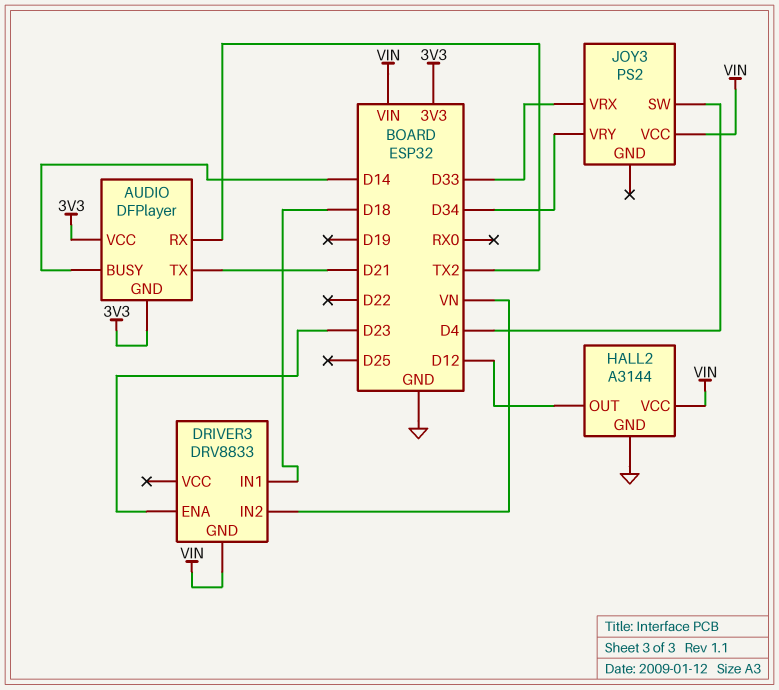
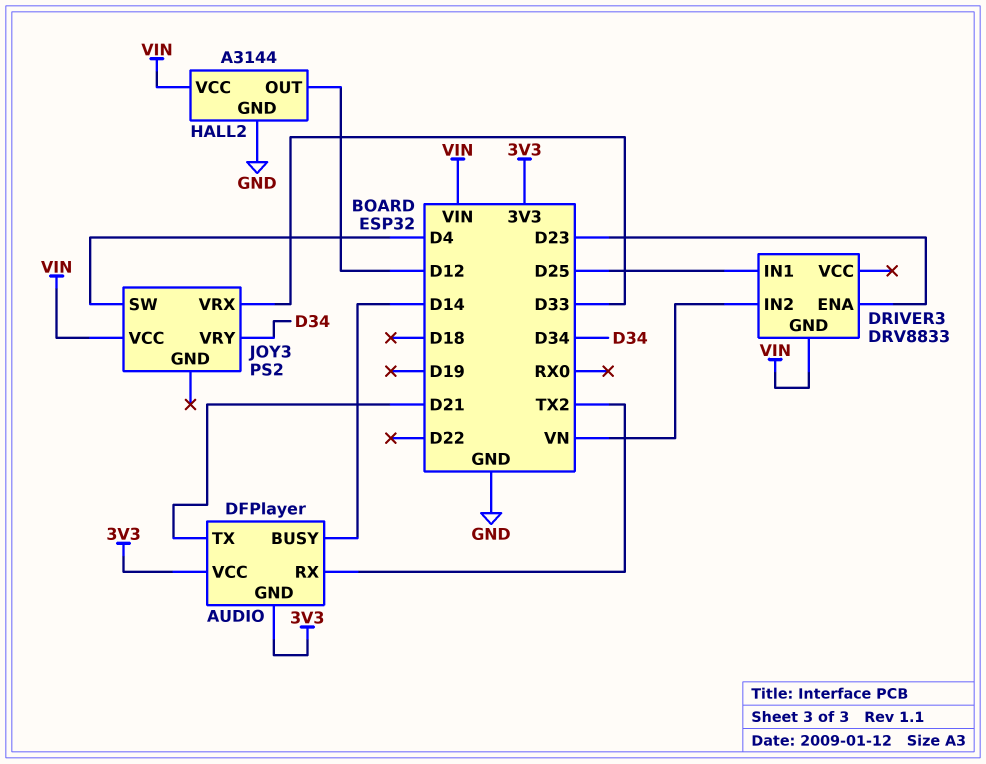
DRIVER3 pin IN1: D18 -> D25

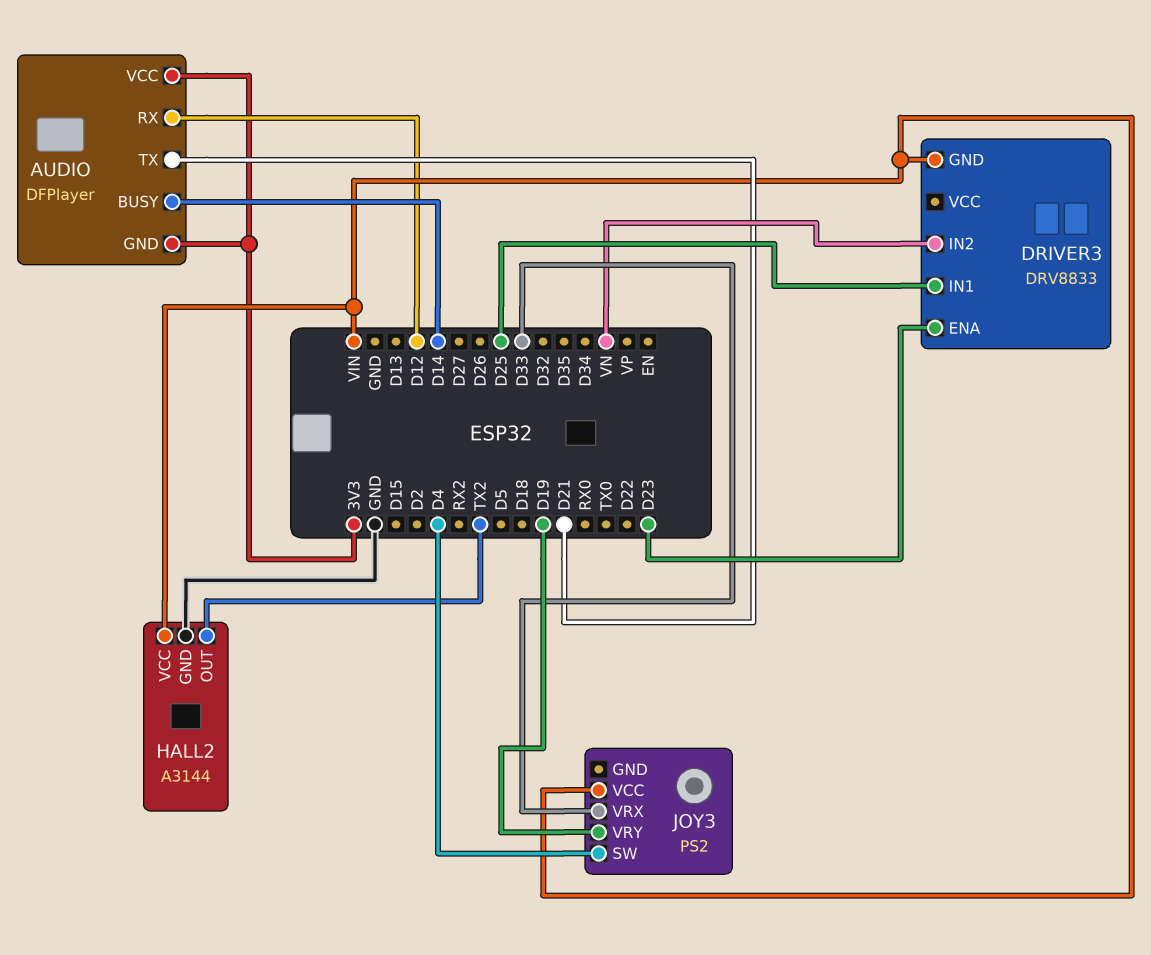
AUDIO pin RX: TX2 -> D12
HALL2 pin OUT: D12 -> TX2
JOY3 pin VRY: D34 -> D19

